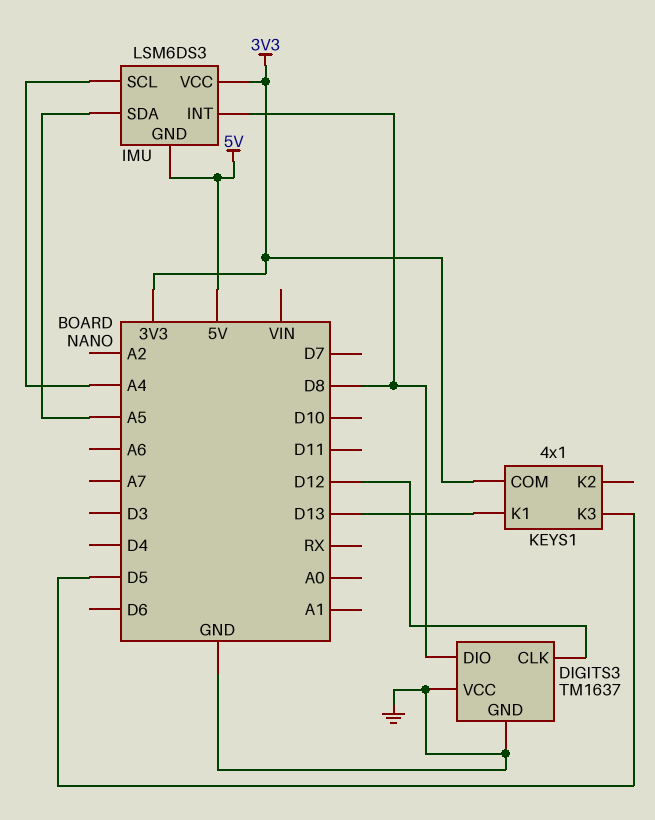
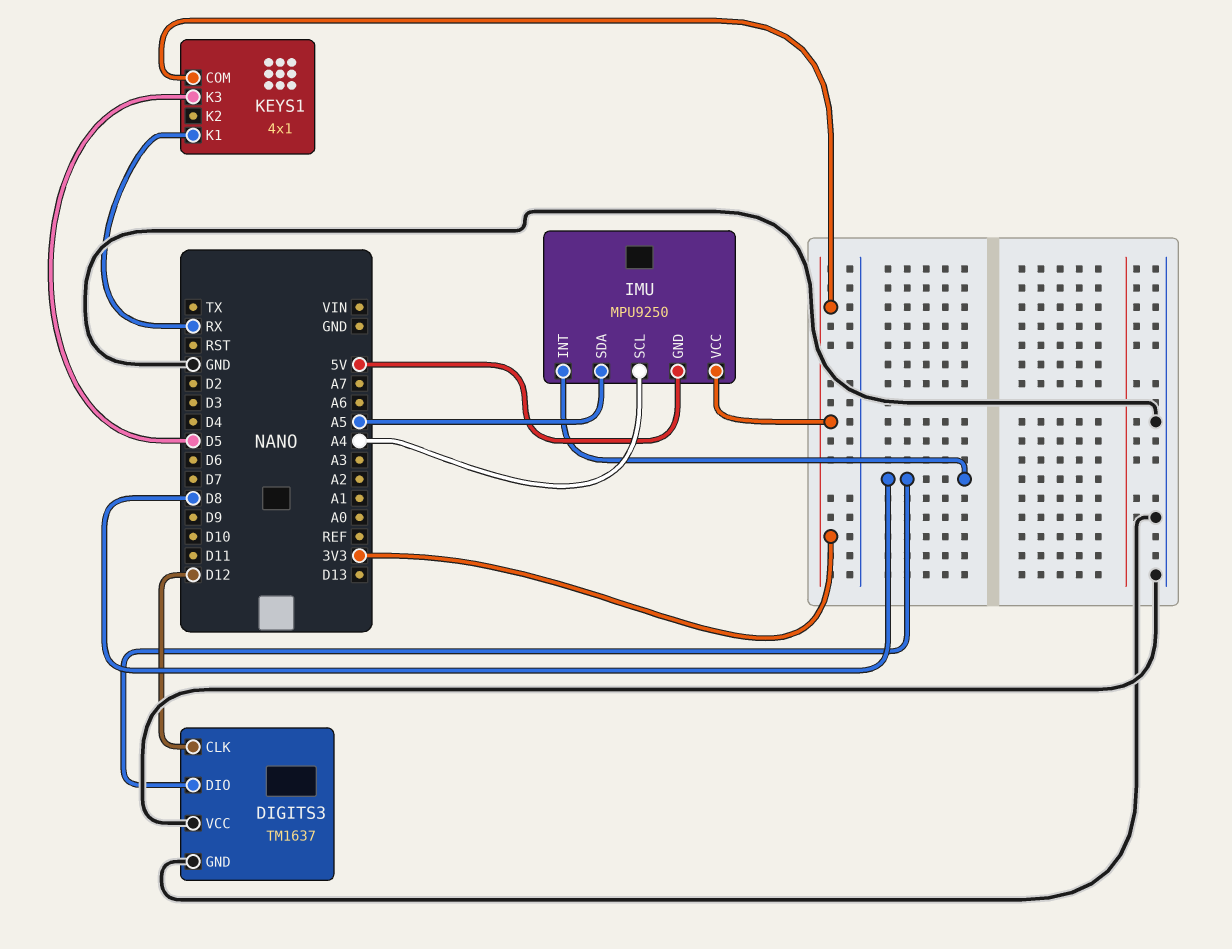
IMU: LSM6DS3 -> MPU9250
KEYS1 pin K1: D13 -> RX

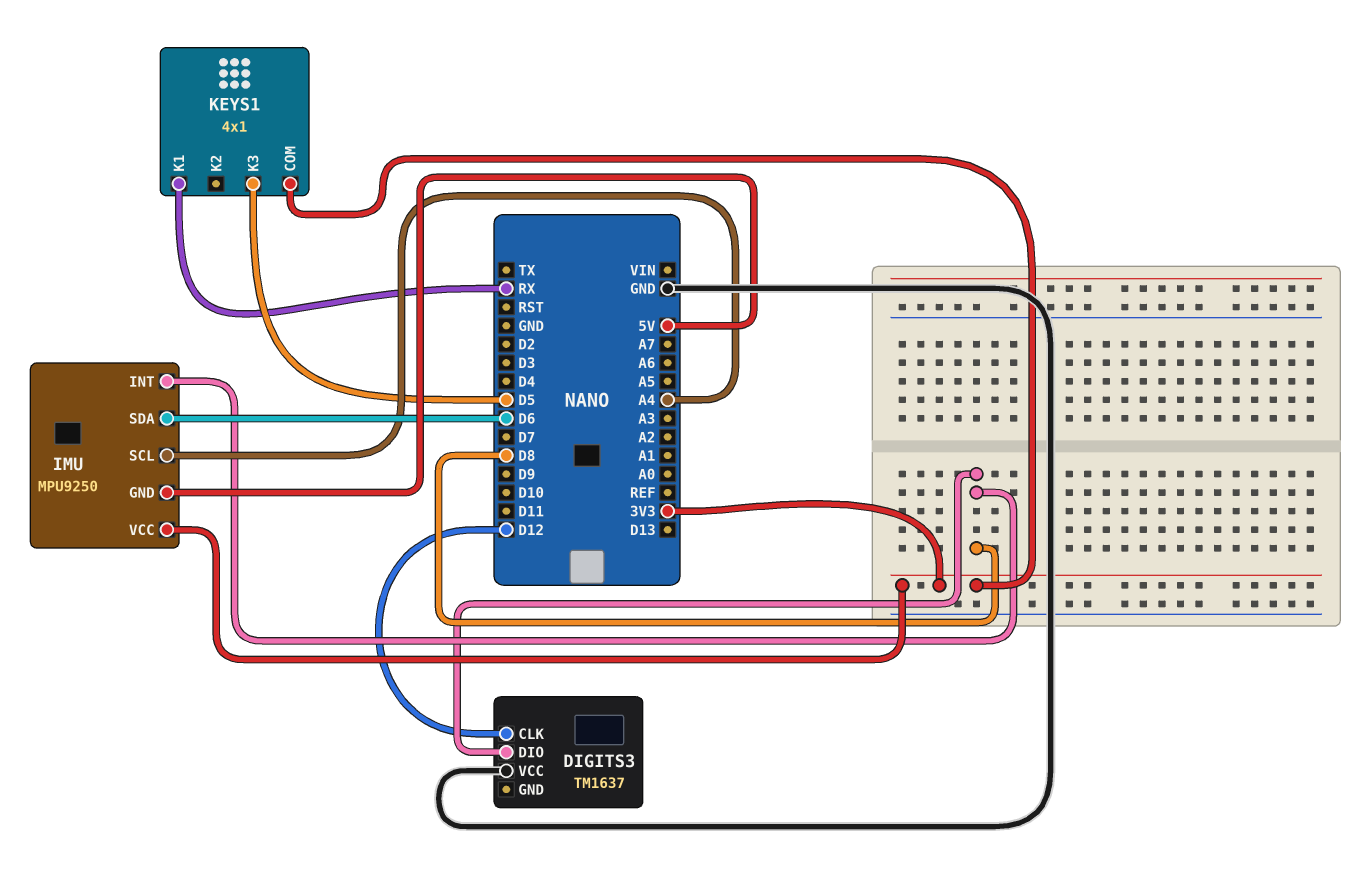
DIGITS3 pin GND: GND -> none
IMU pin SDA: A5 -> D6

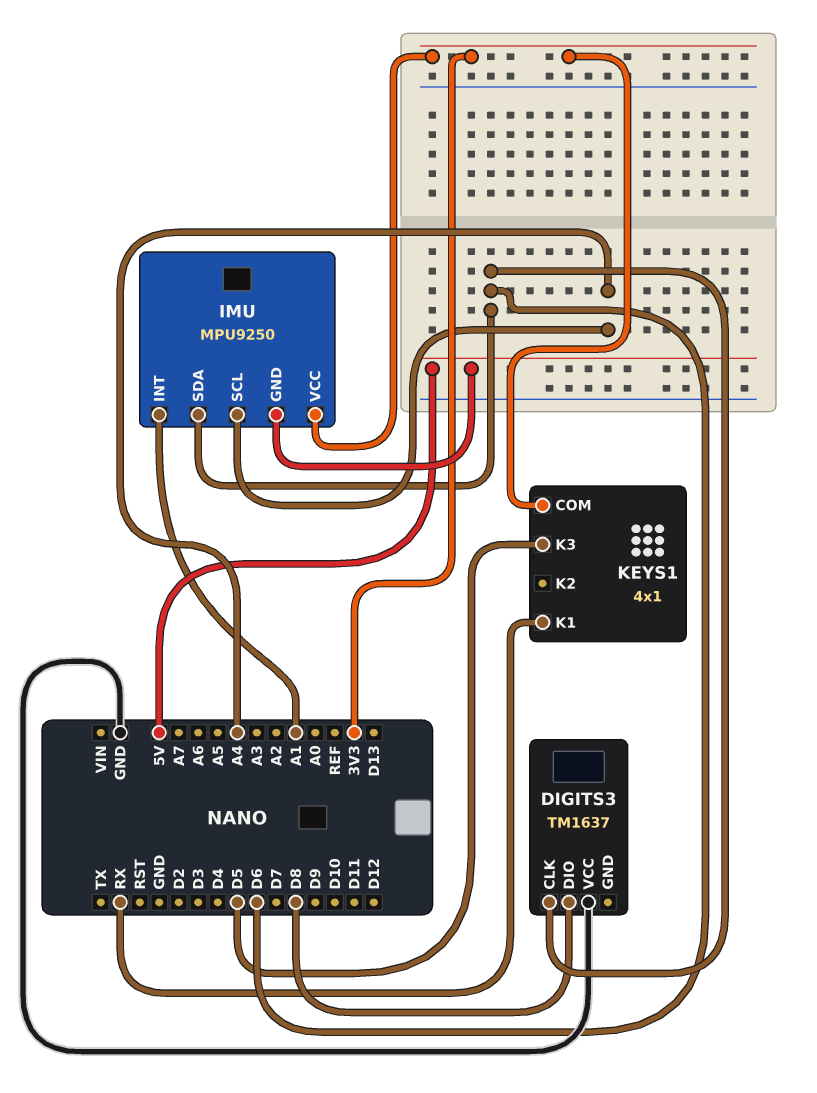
DIGITS3 pin CLK: D12 -> D6
IMU pin INT: D8 -> A1

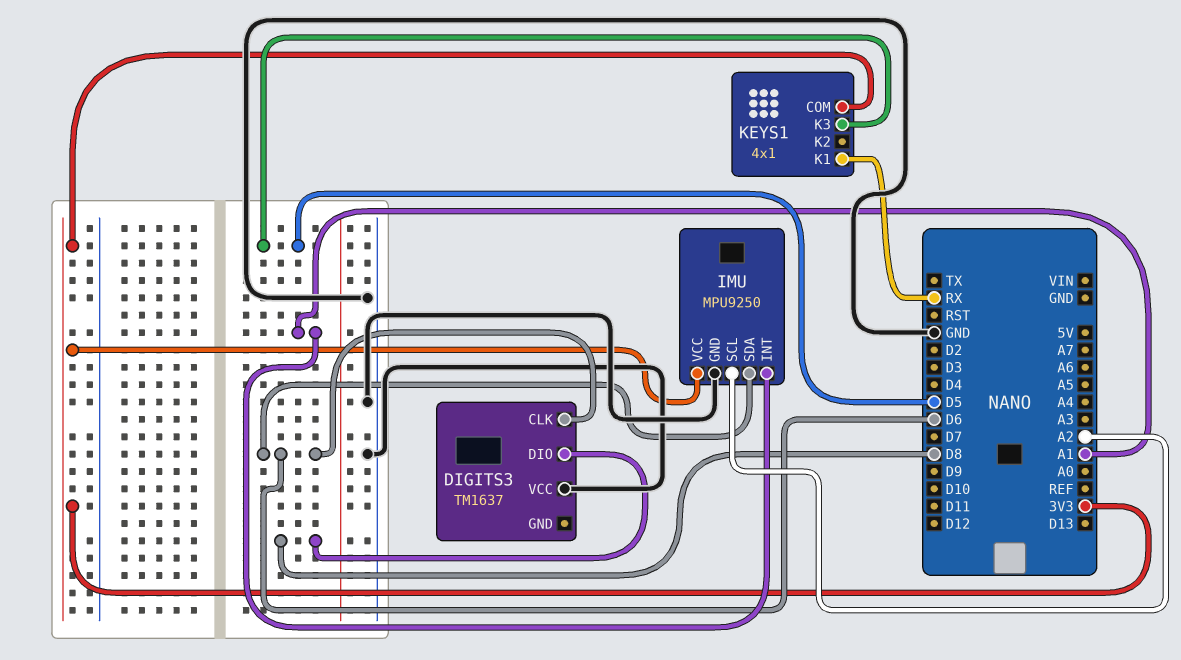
IMU pin GND: 5V -> GND
IMU pin SCL: A4 -> A2

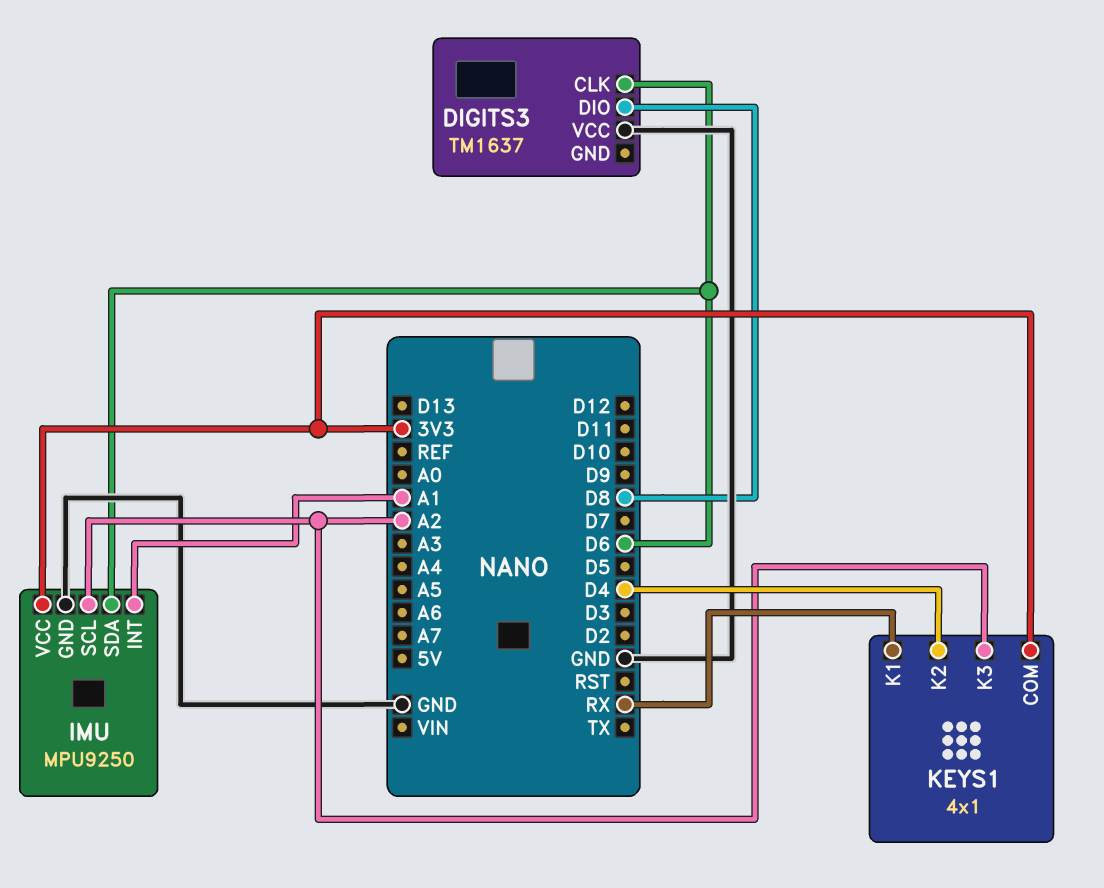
KEYS1 pin K2: none -> D4
KEYS1 pin K3: D5 -> A2

